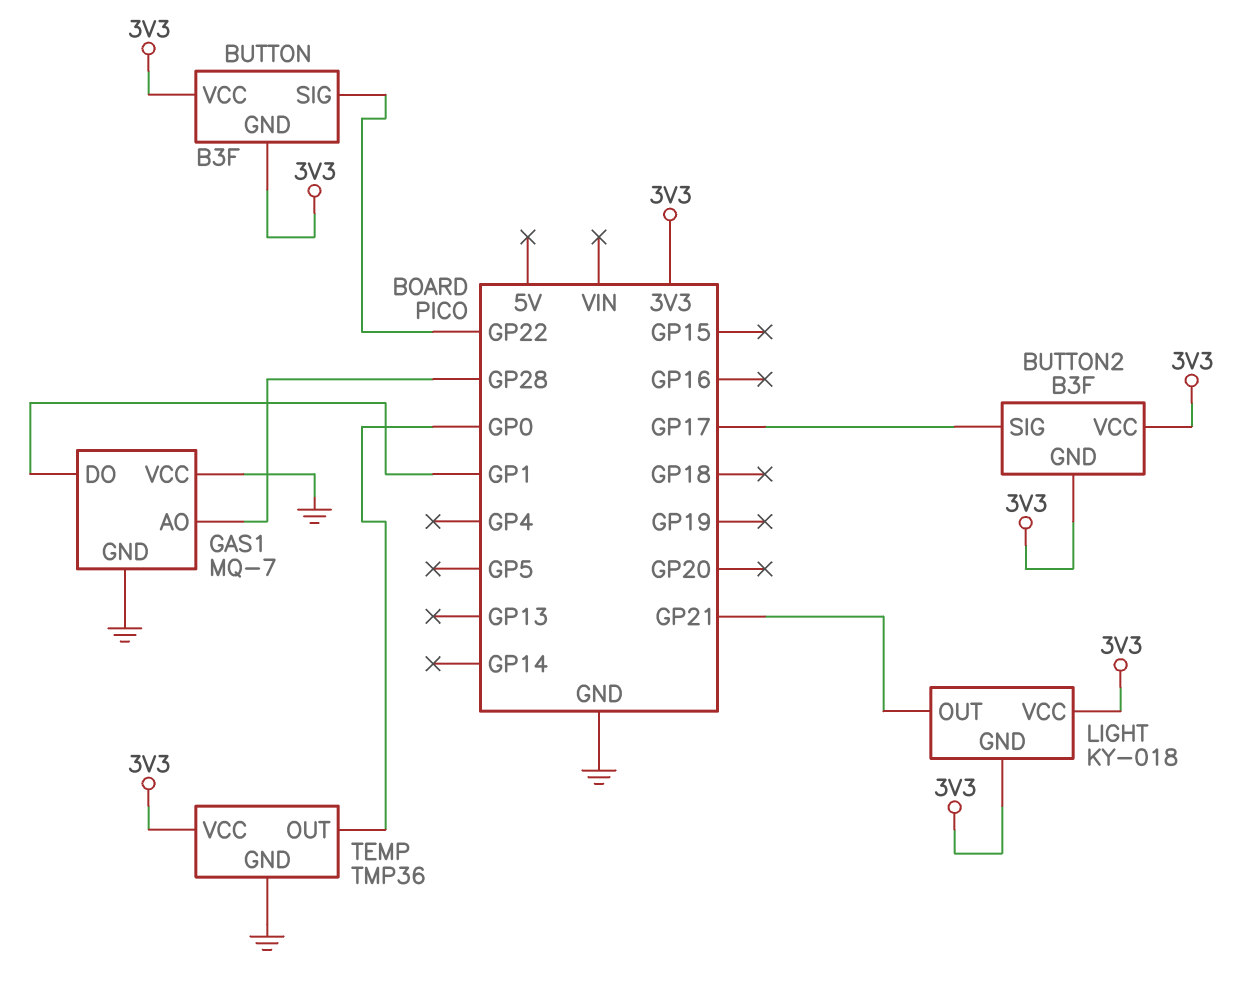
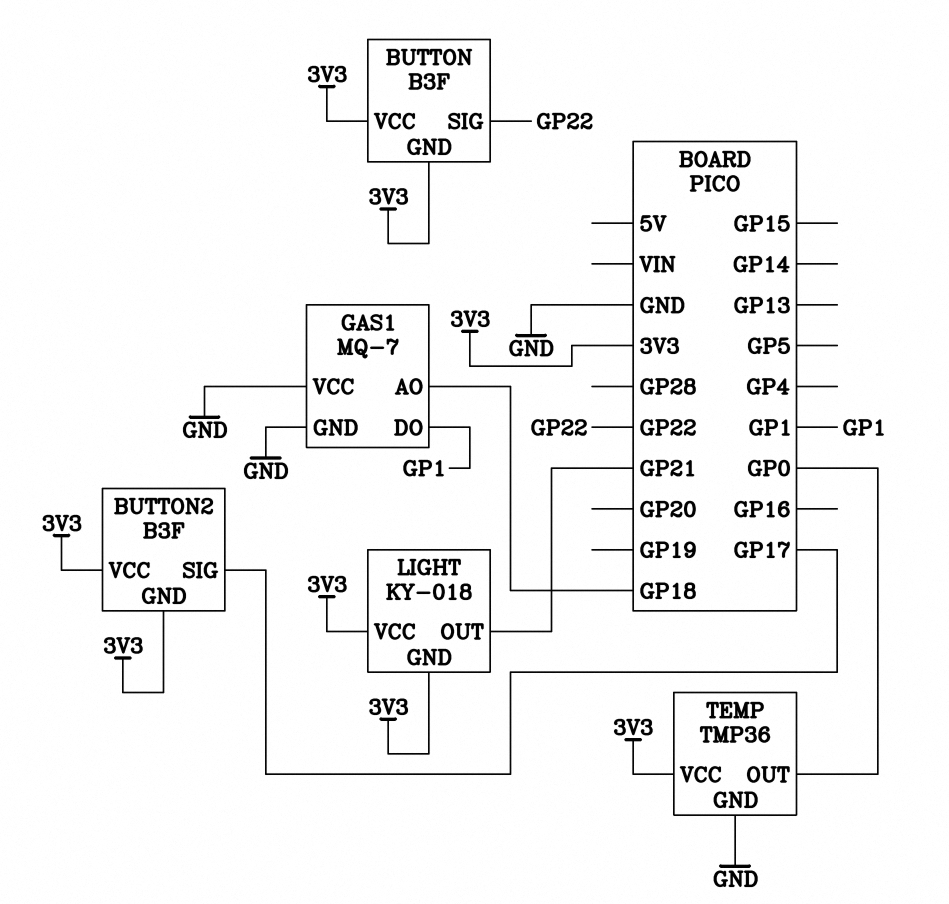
GAS1 pin AO: GP28 -> GP18

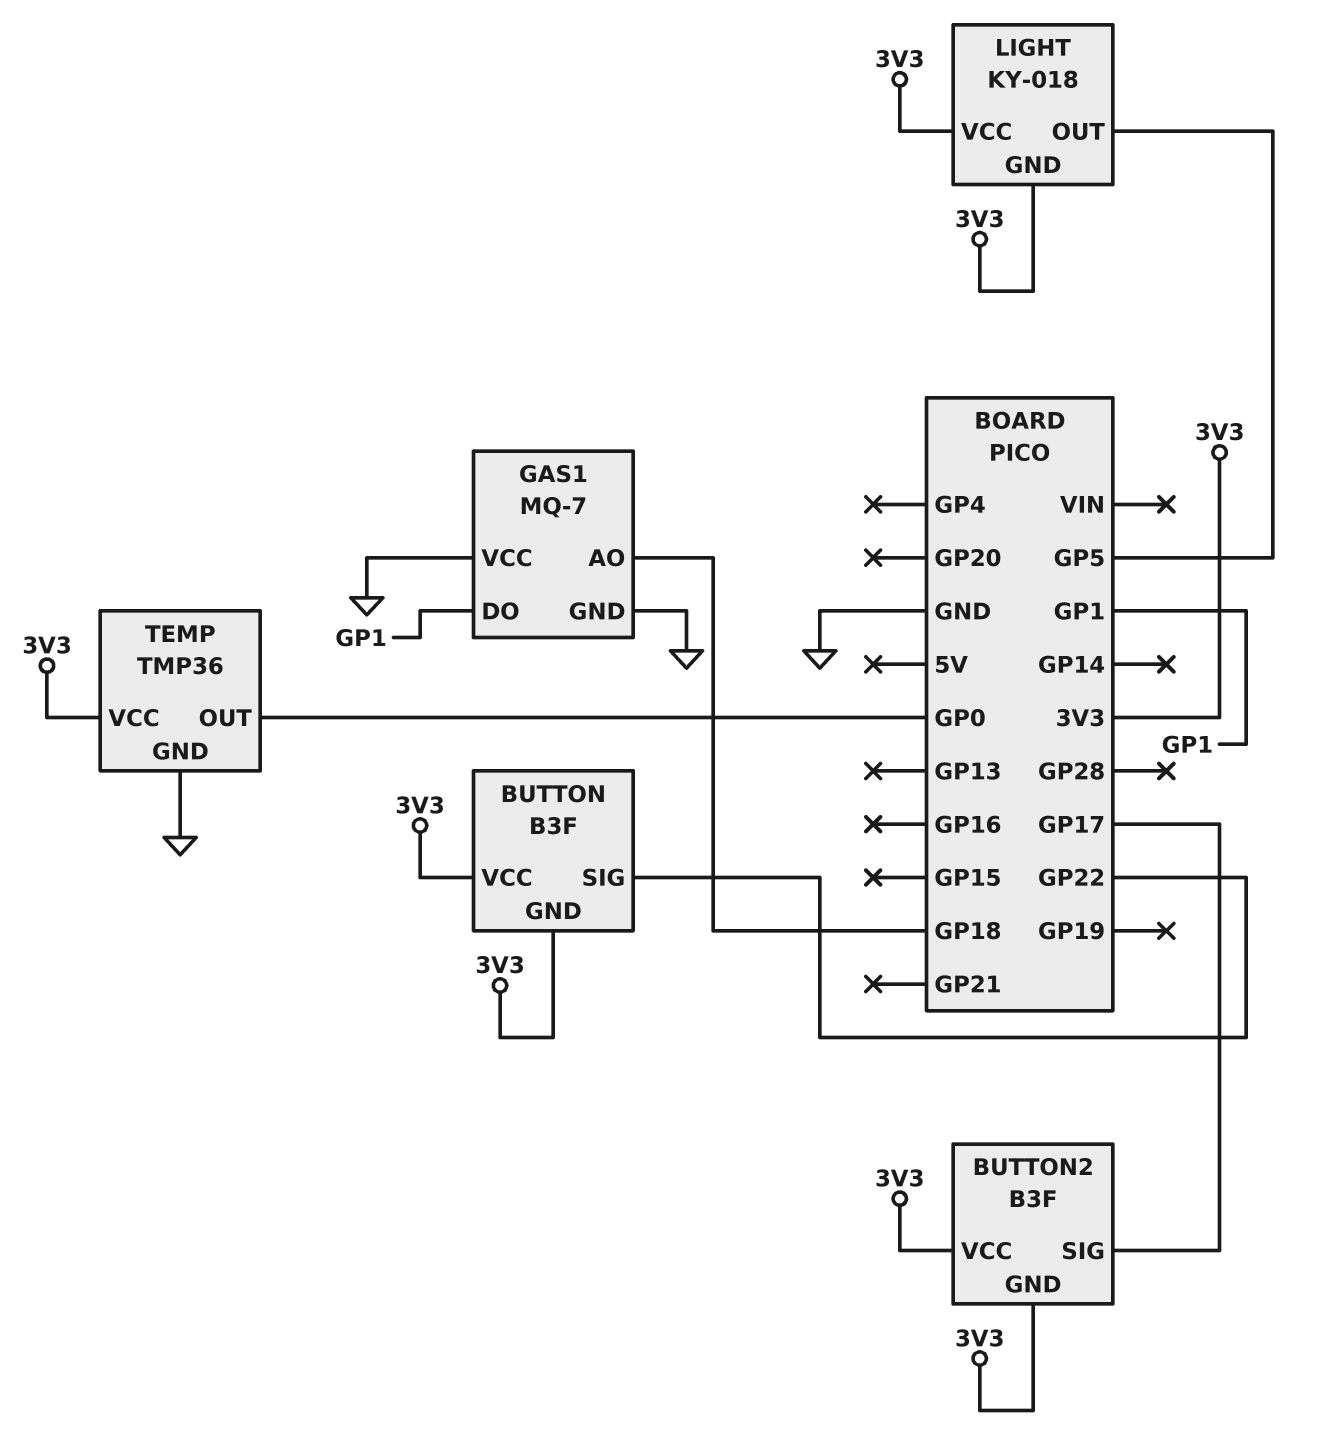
LIGHT pin OUT: GP21 -> GP5

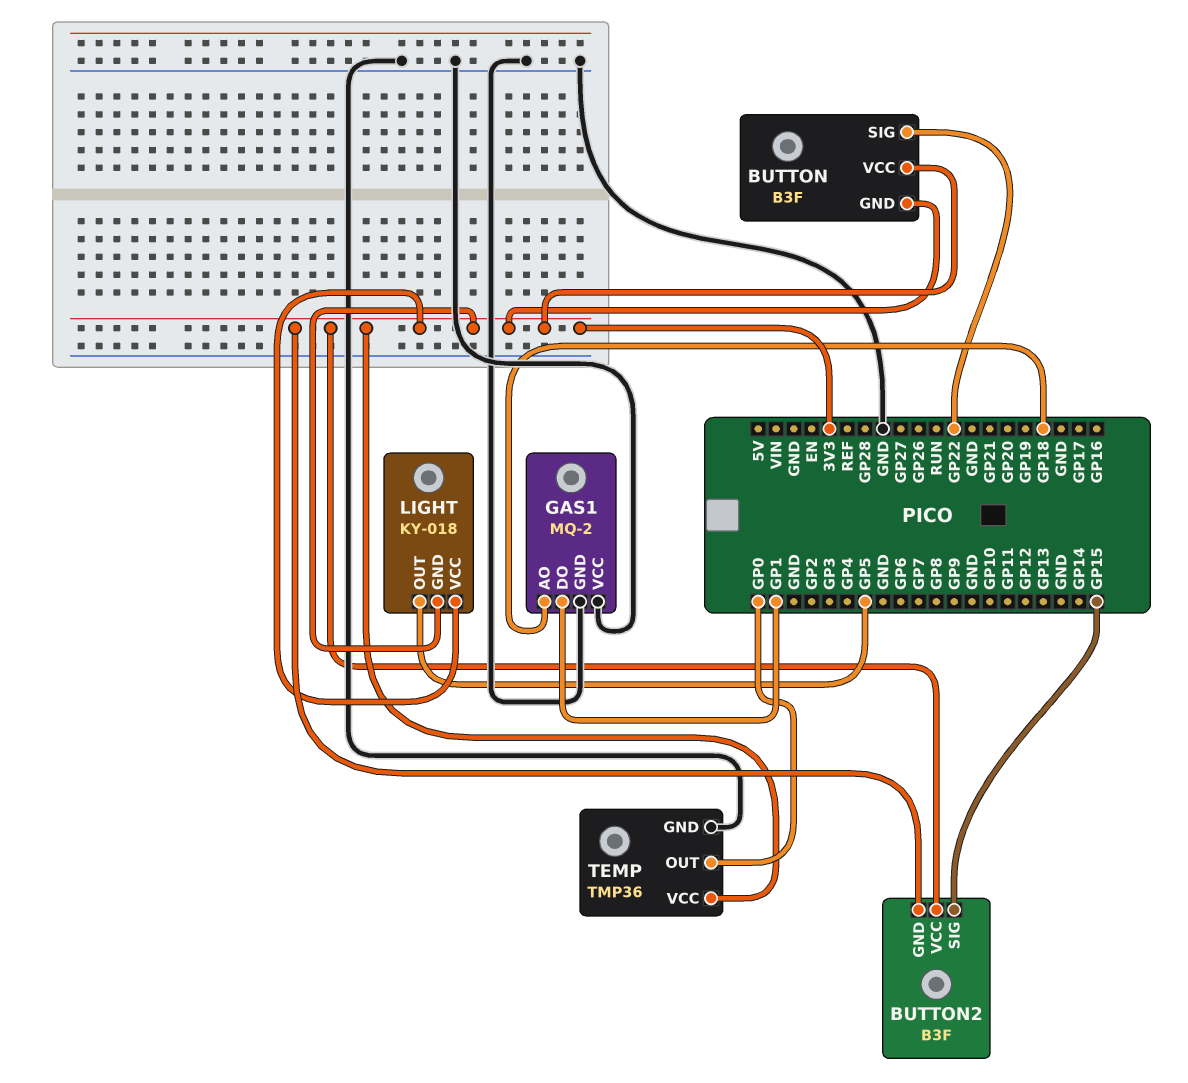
BUTTON2 pin SIG: GP17 -> GP15
GAS1: MQ-7 -> MQ-2

